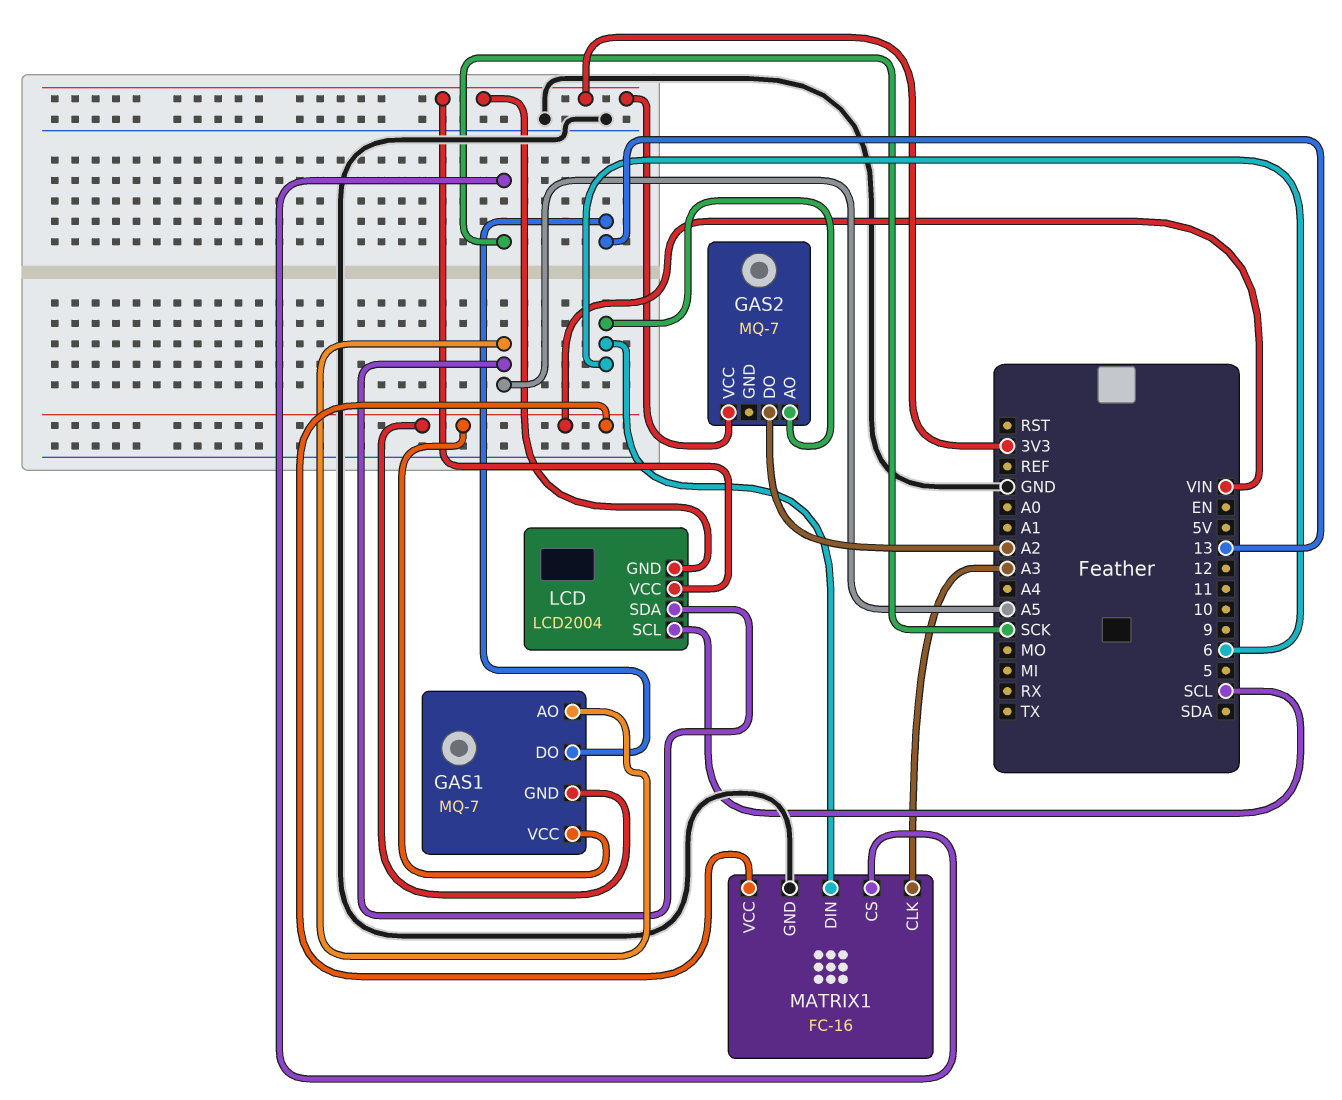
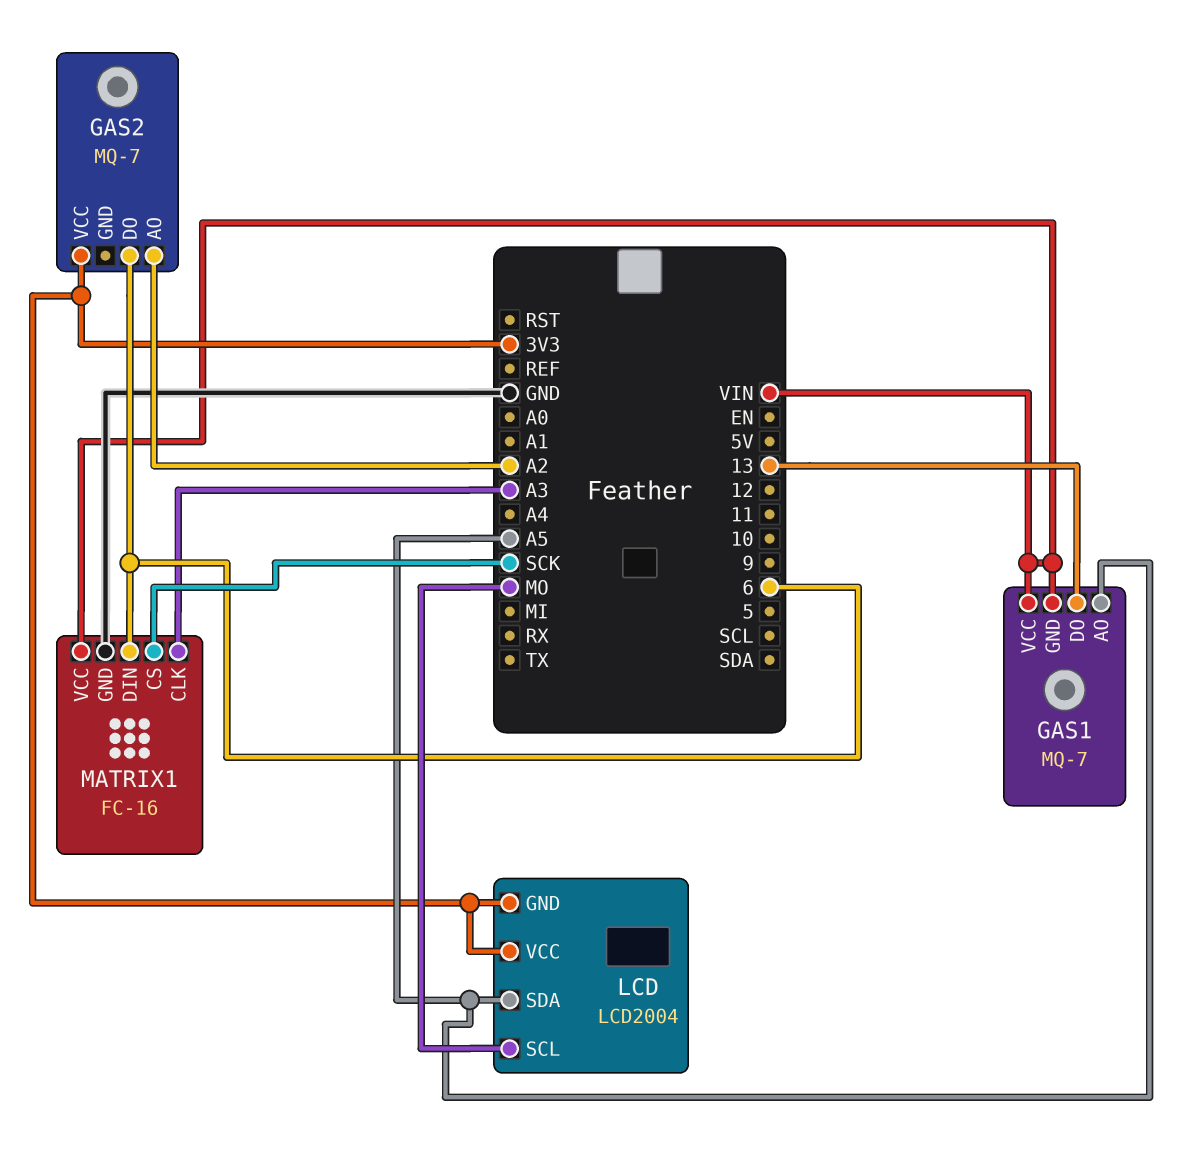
GAS2 pin AO: 6 -> A2
GAS2 pin DO: A2 -> 6
LCD pin SCL: SCL -> MO

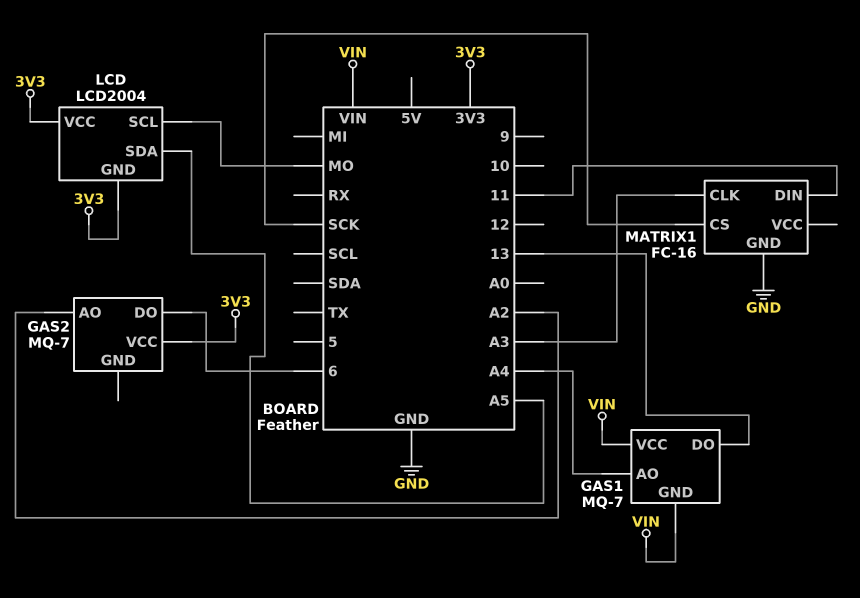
GAS1 pin AO: A5 -> A4
MATRIX1 pin DIN: 6 -> 11
MATRIX1 pin VCC: VIN -> none

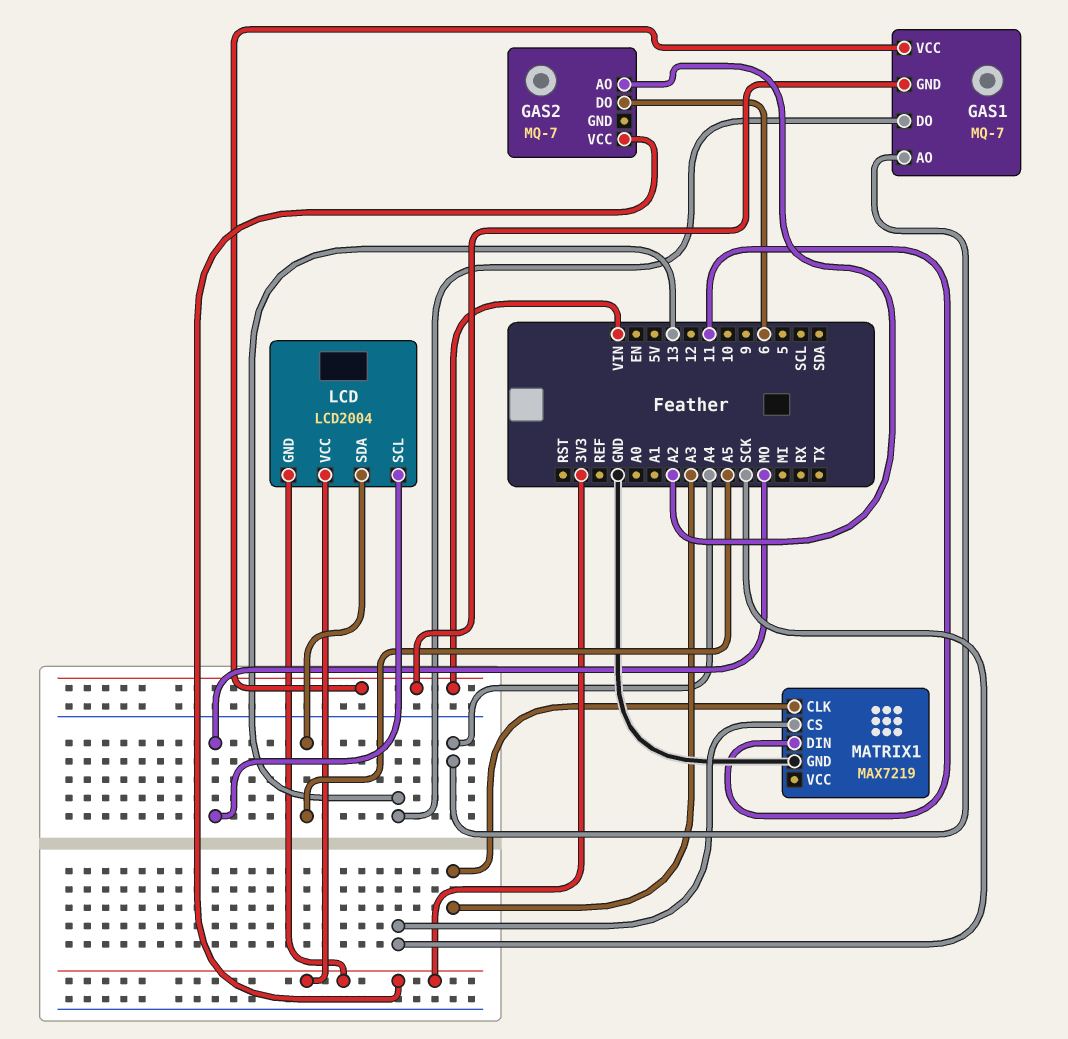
MATRIX1: FC-16 -> MAX7219

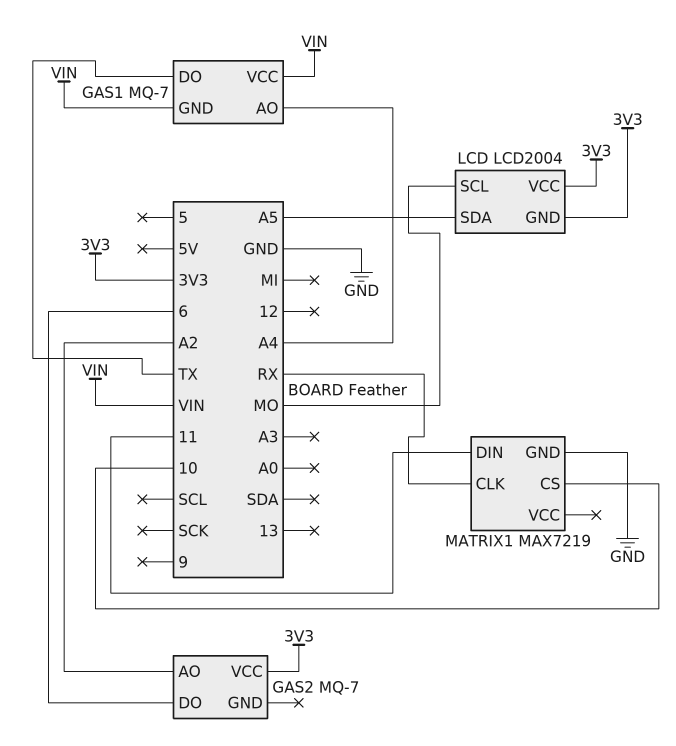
GAS1 pin DO: 13 -> TX
MATRIX1 pin CLK: A3 -> RX
MATRIX1 pin CS: SCK -> 10

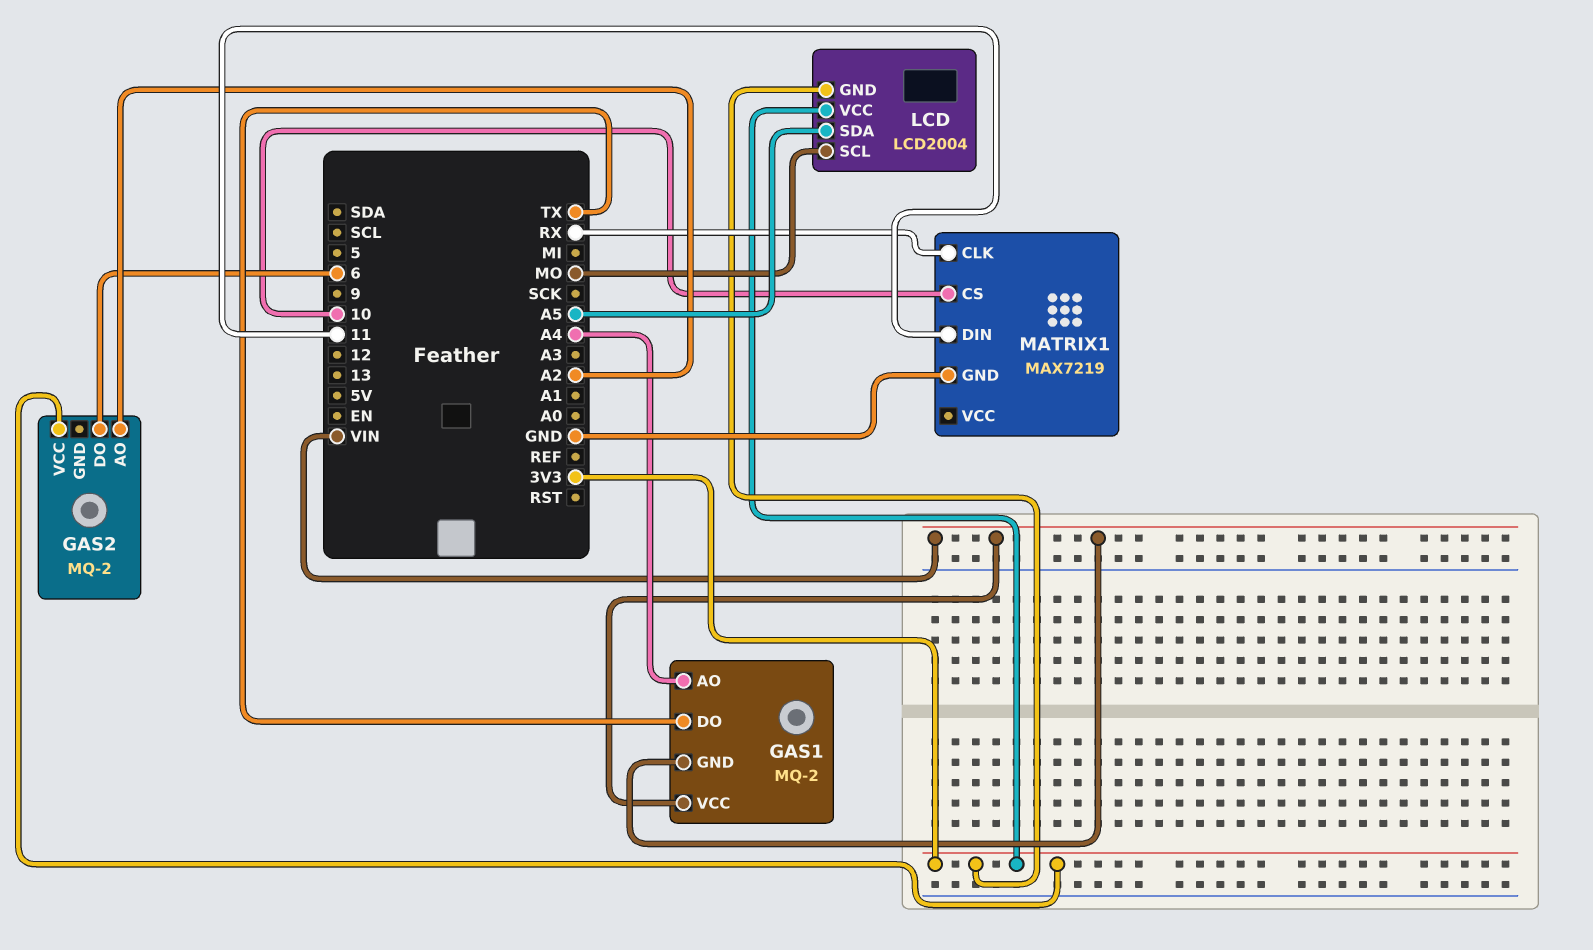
GAS1: MQ-7 -> MQ-2
GAS2: MQ-7 -> MQ-2

